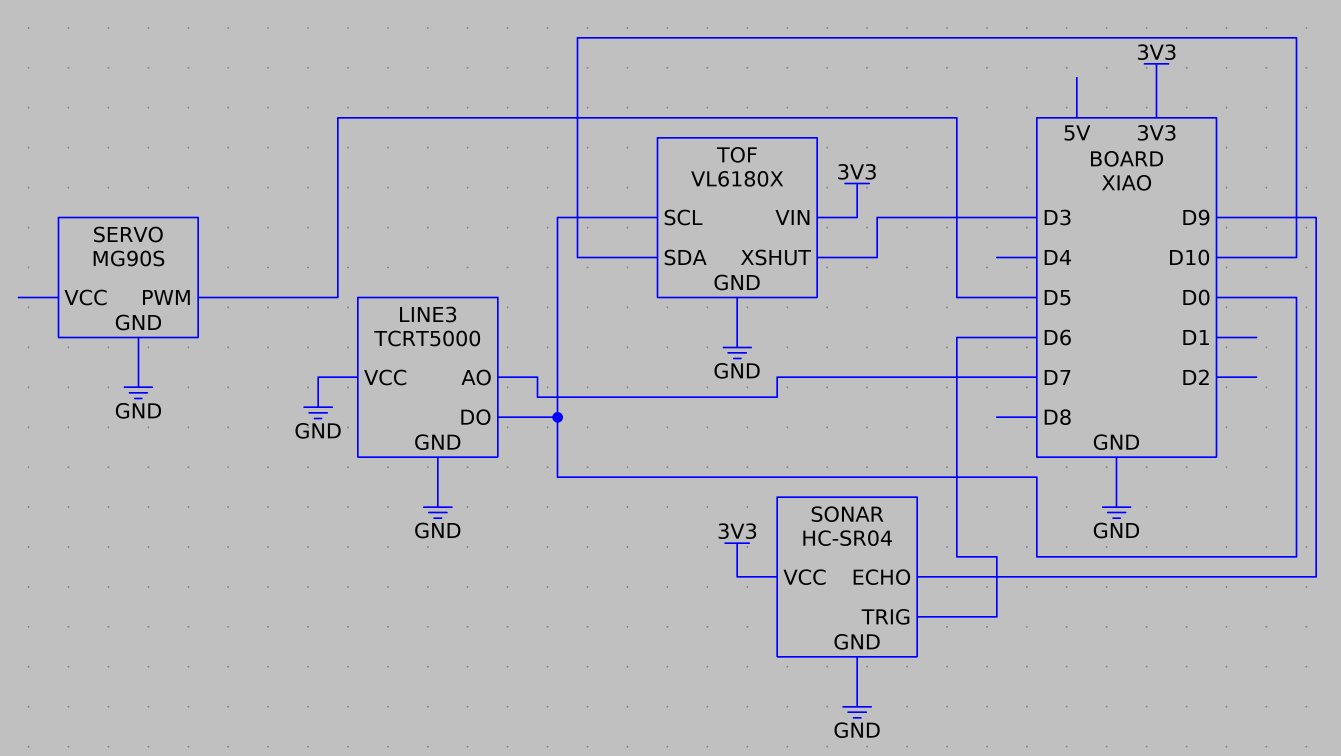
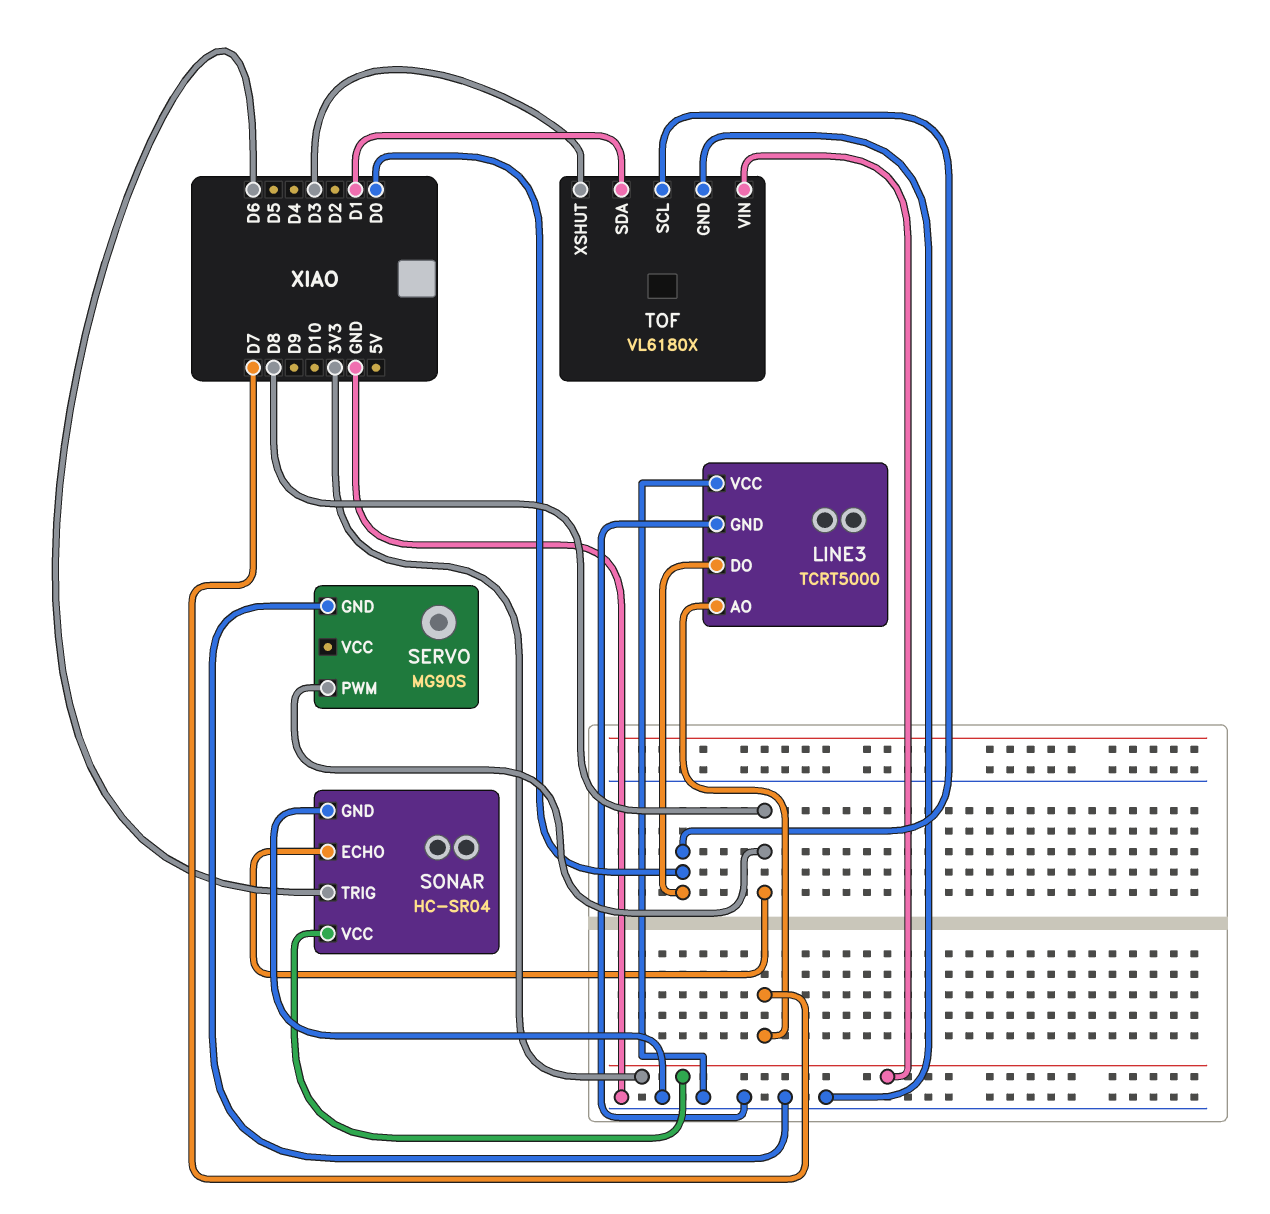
SERVO pin PWM: D5 -> D8
SONAR pin ECHO: D9 -> D8
TOF pin SDA: D10 -> D1

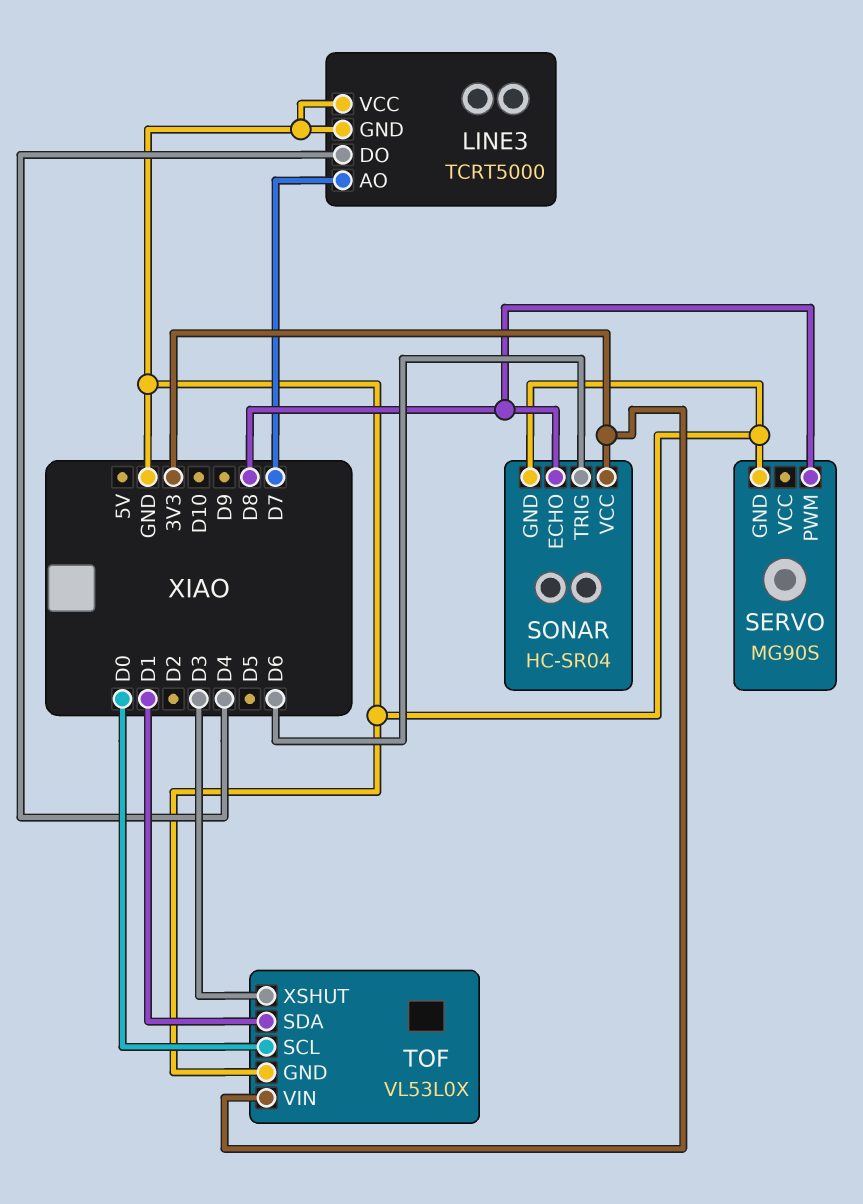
LINE3 pin DO: D0 -> D4
TOF: VL6180X -> VL53L0X

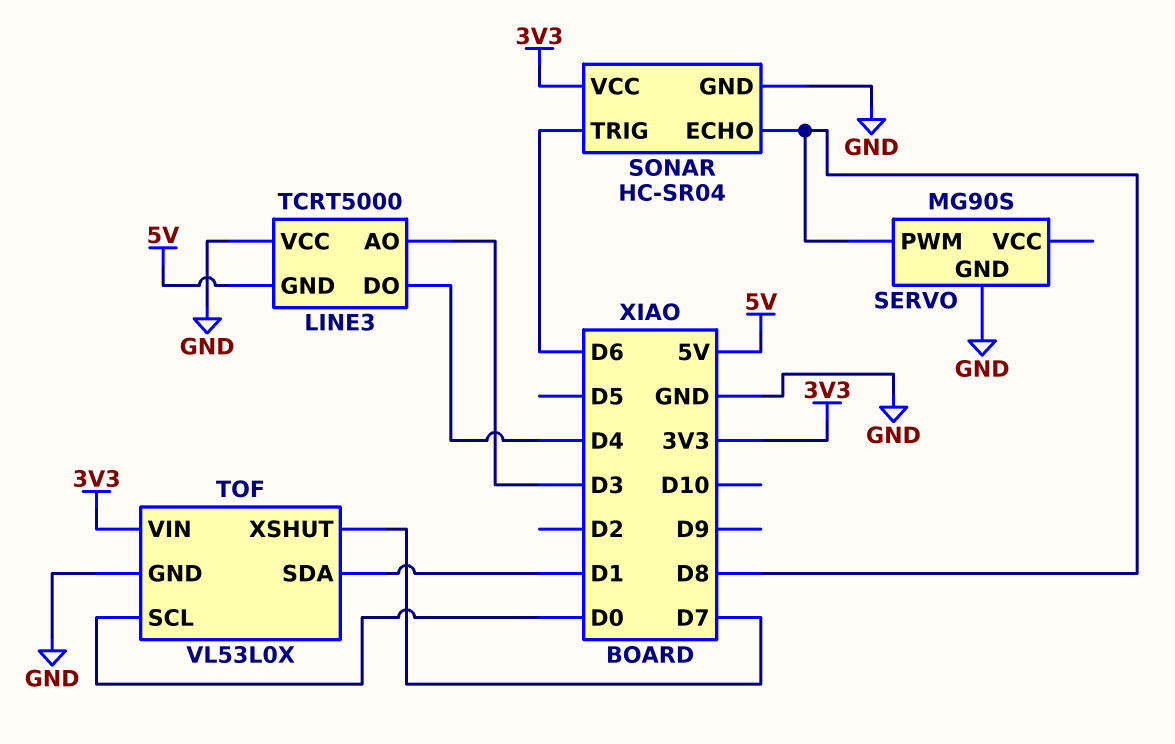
LINE3 pin AO: D7 -> D3
LINE3 pin GND: GND -> 5V
TOF pin XSHUT: D3 -> D7

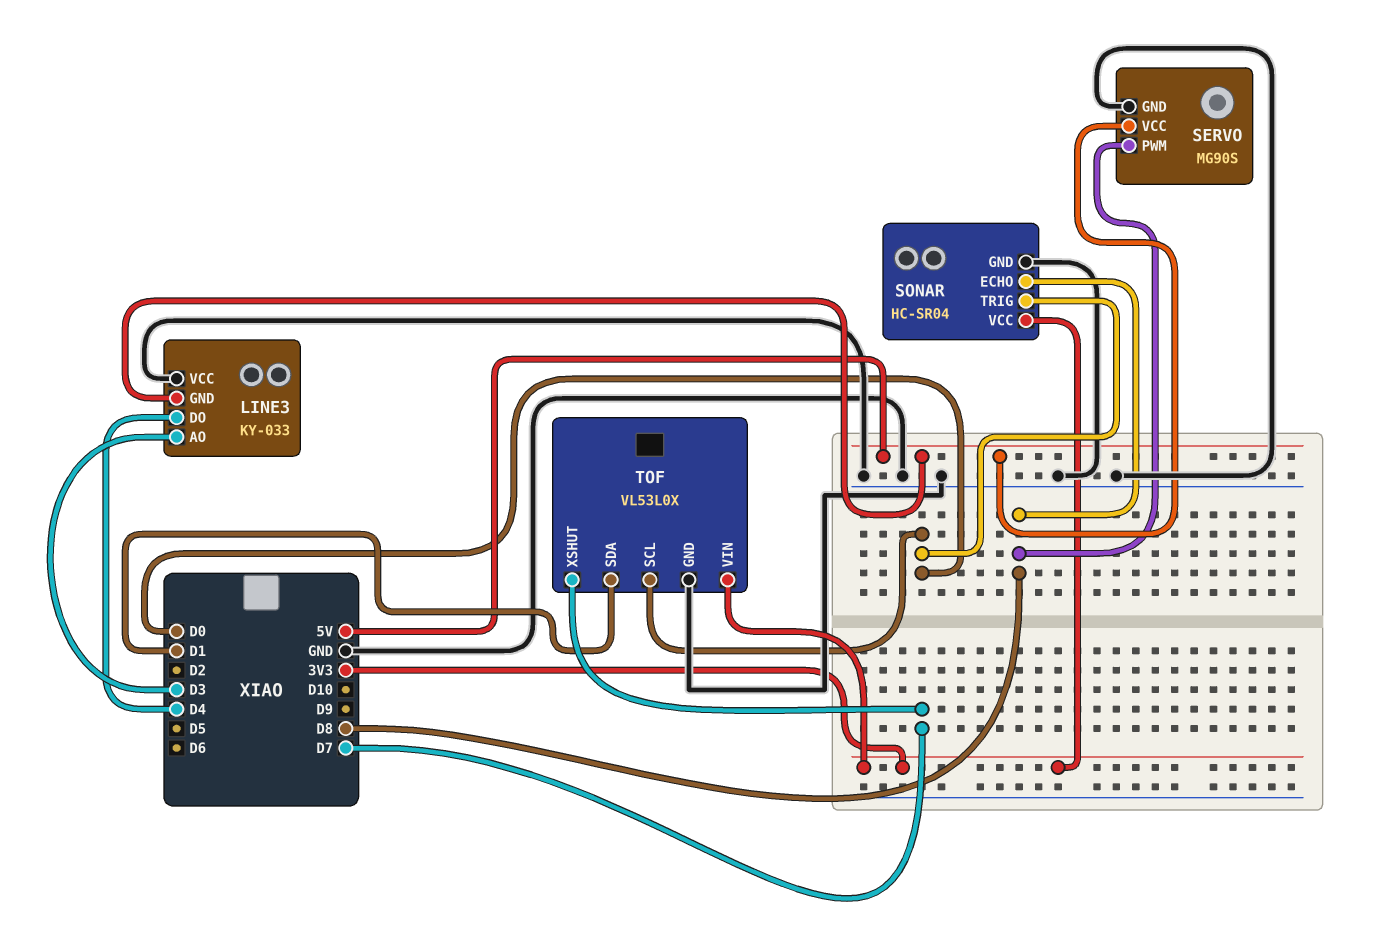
LINE3: TCRT5000 -> KY-033
SERVO pin VCC: none -> 5V
SONAR pin TRIG: D6 -> D0

